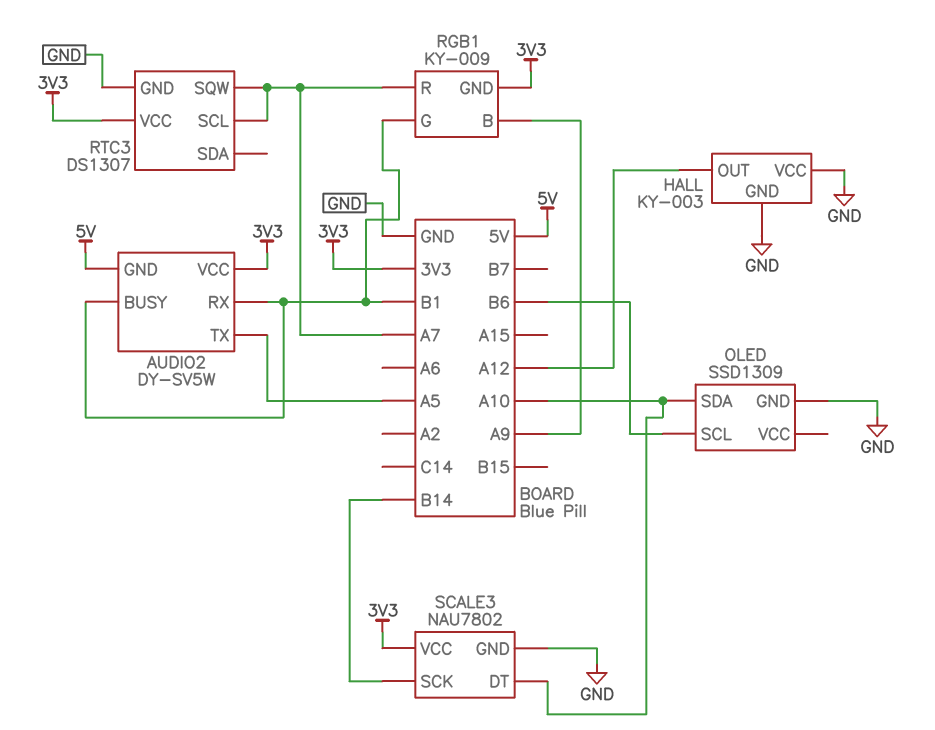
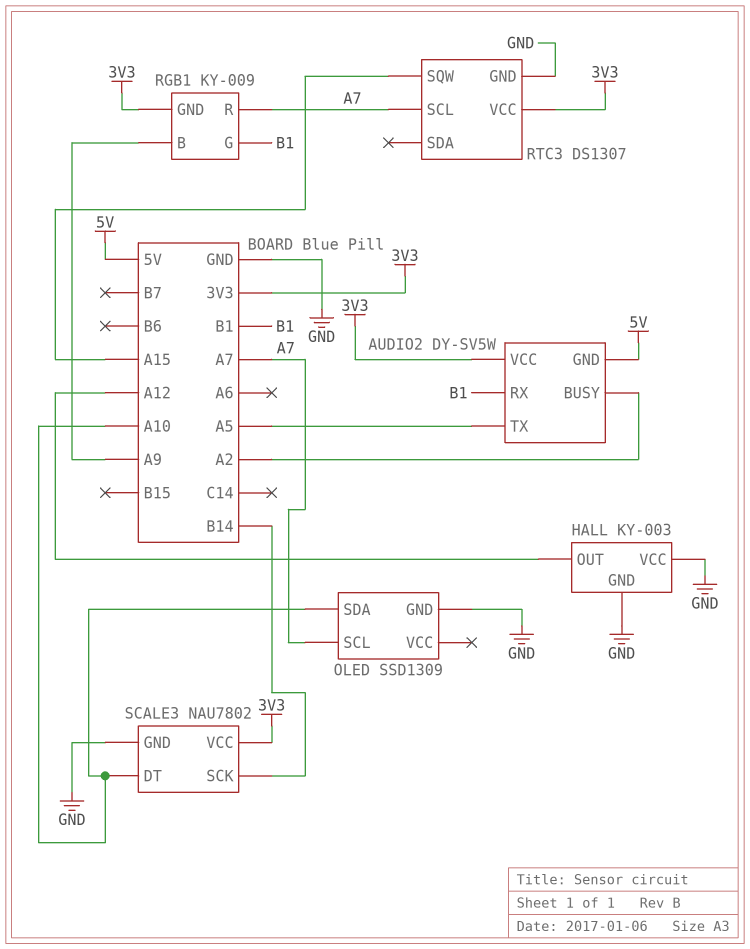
AUDIO2 pin BUSY: B1 -> A2
OLED pin SCL: B6 -> A7
RTC3 pin SQW: A7 -> A15

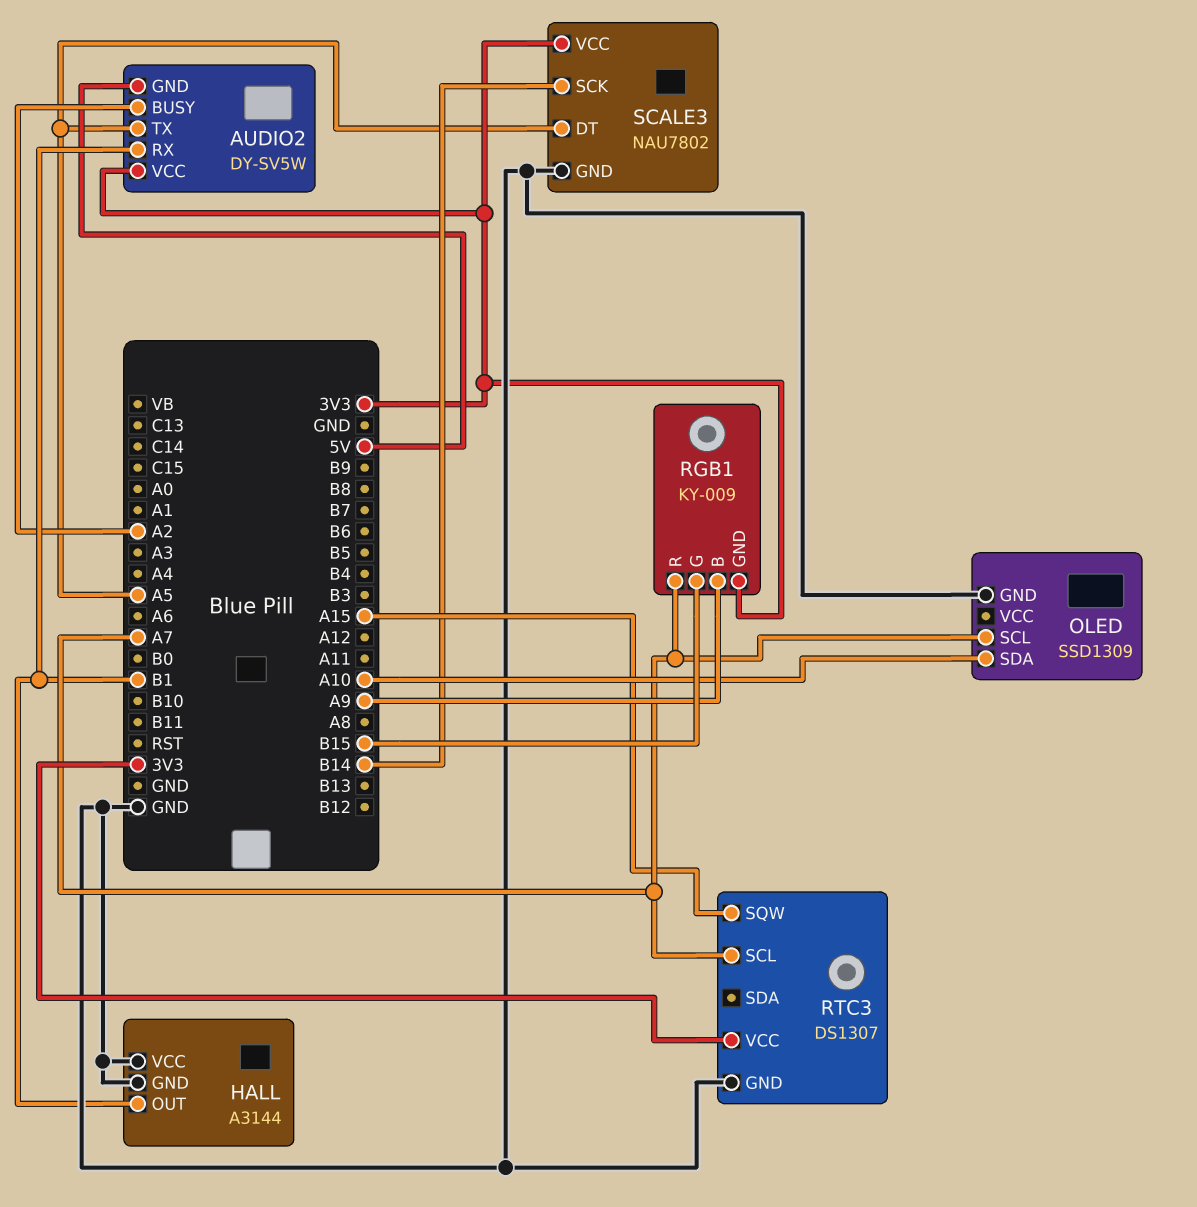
HALL: KY-003 -> A3144
HALL pin OUT: A12 -> B1
RGB1 pin G: B1 -> B15
SCALE3 pin DT: A10 -> A5

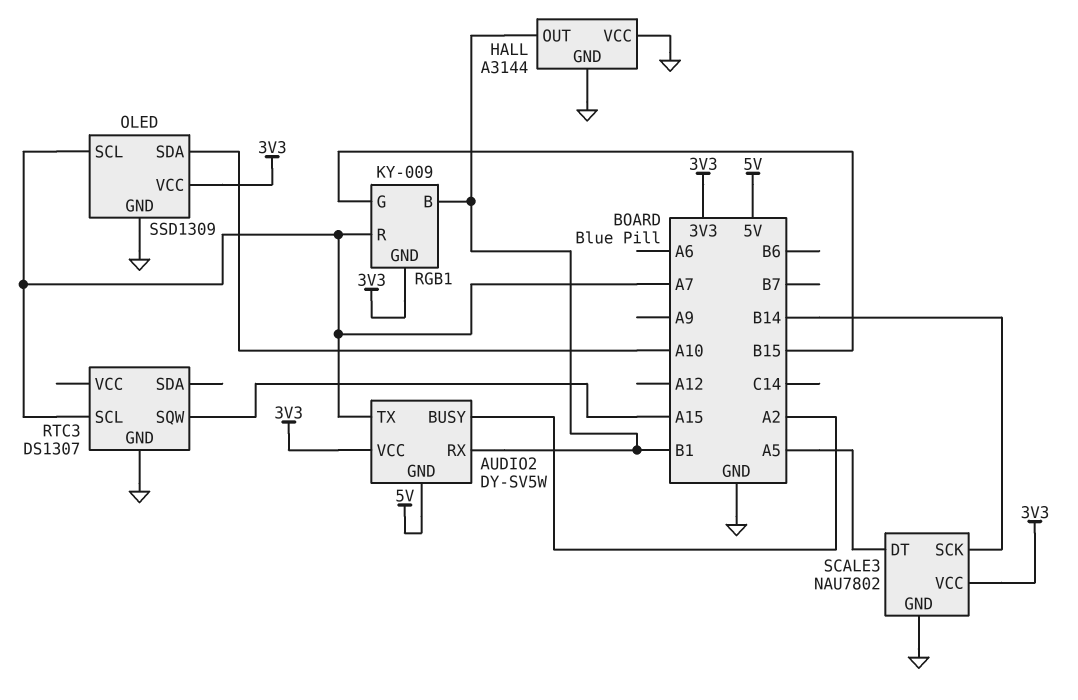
AUDIO2 pin TX: A5 -> A7
OLED pin VCC: none -> 3V3
RGB1 pin B: A9 -> B1
RTC3 pin VCC: 3V3 -> none

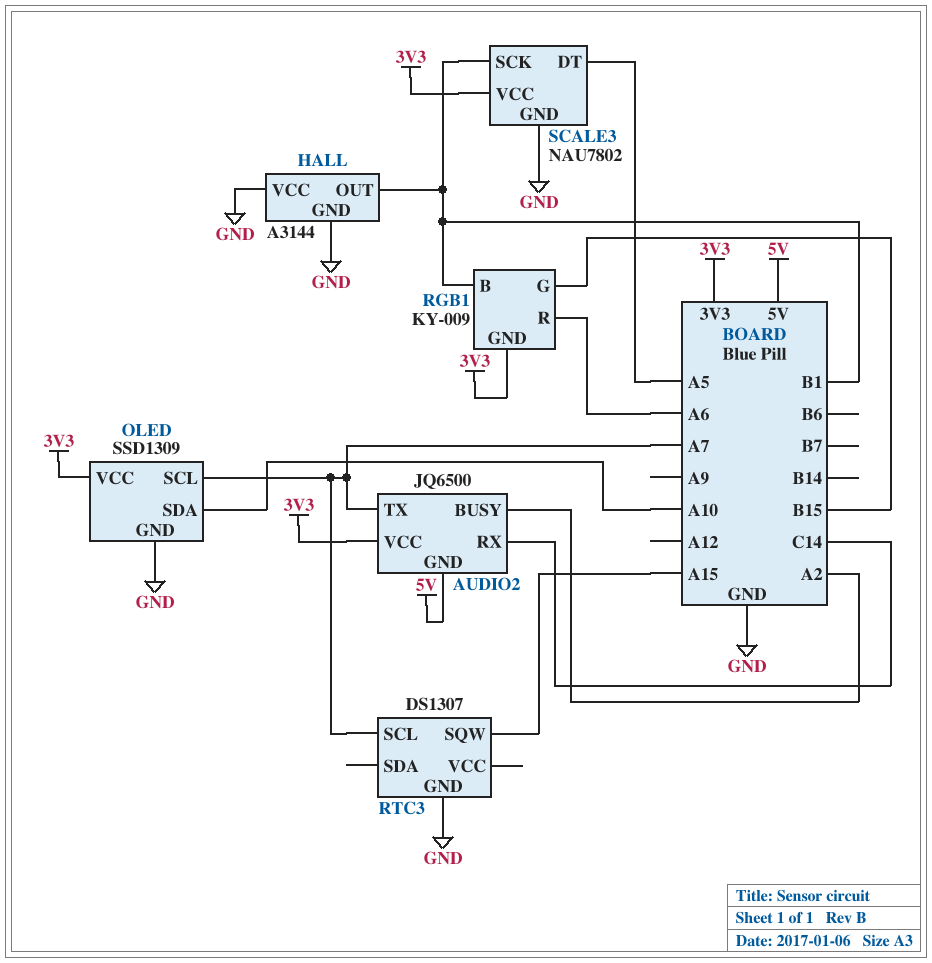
AUDIO2: DY-SV5W -> JQ6500
AUDIO2 pin RX: B1 -> C14
RGB1 pin R: A7 -> A6
SCALE3 pin SCK: B14 -> B1

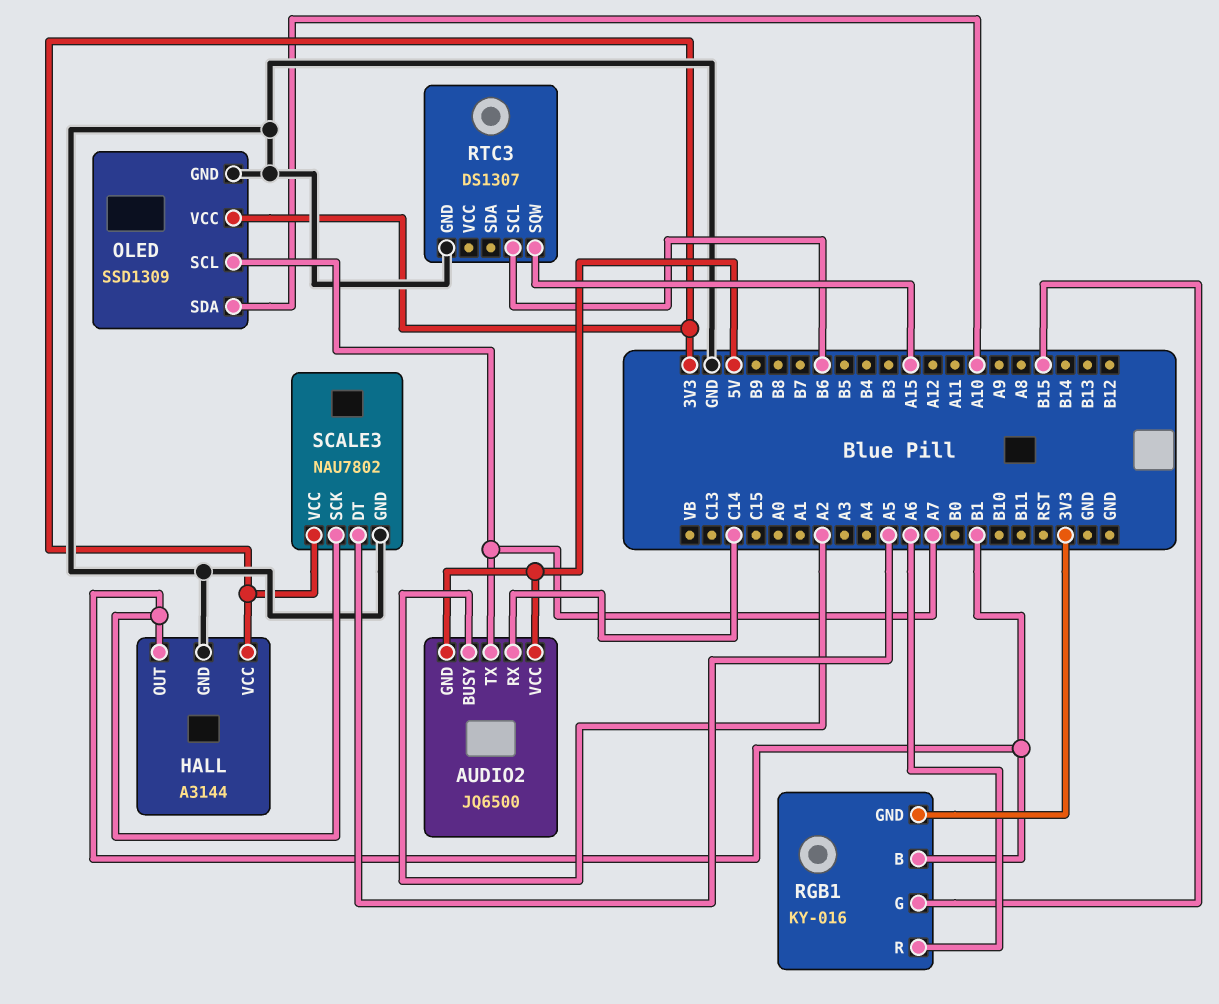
AUDIO2 pin VCC: 3V3 -> 5V
HALL pin VCC: GND -> 3V3
RGB1: KY-009 -> KY-016
RTC3 pin SCL: A7 -> B6

